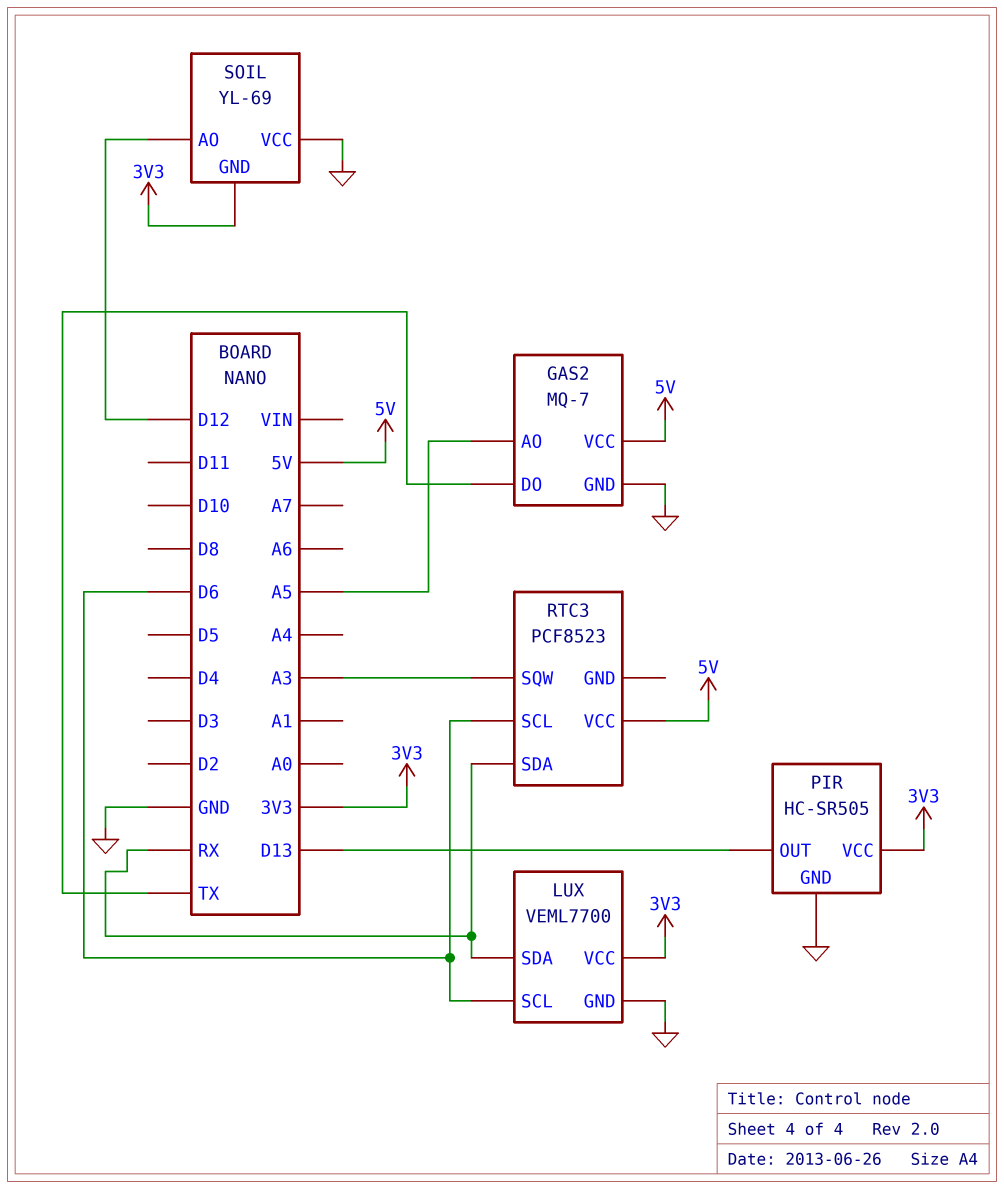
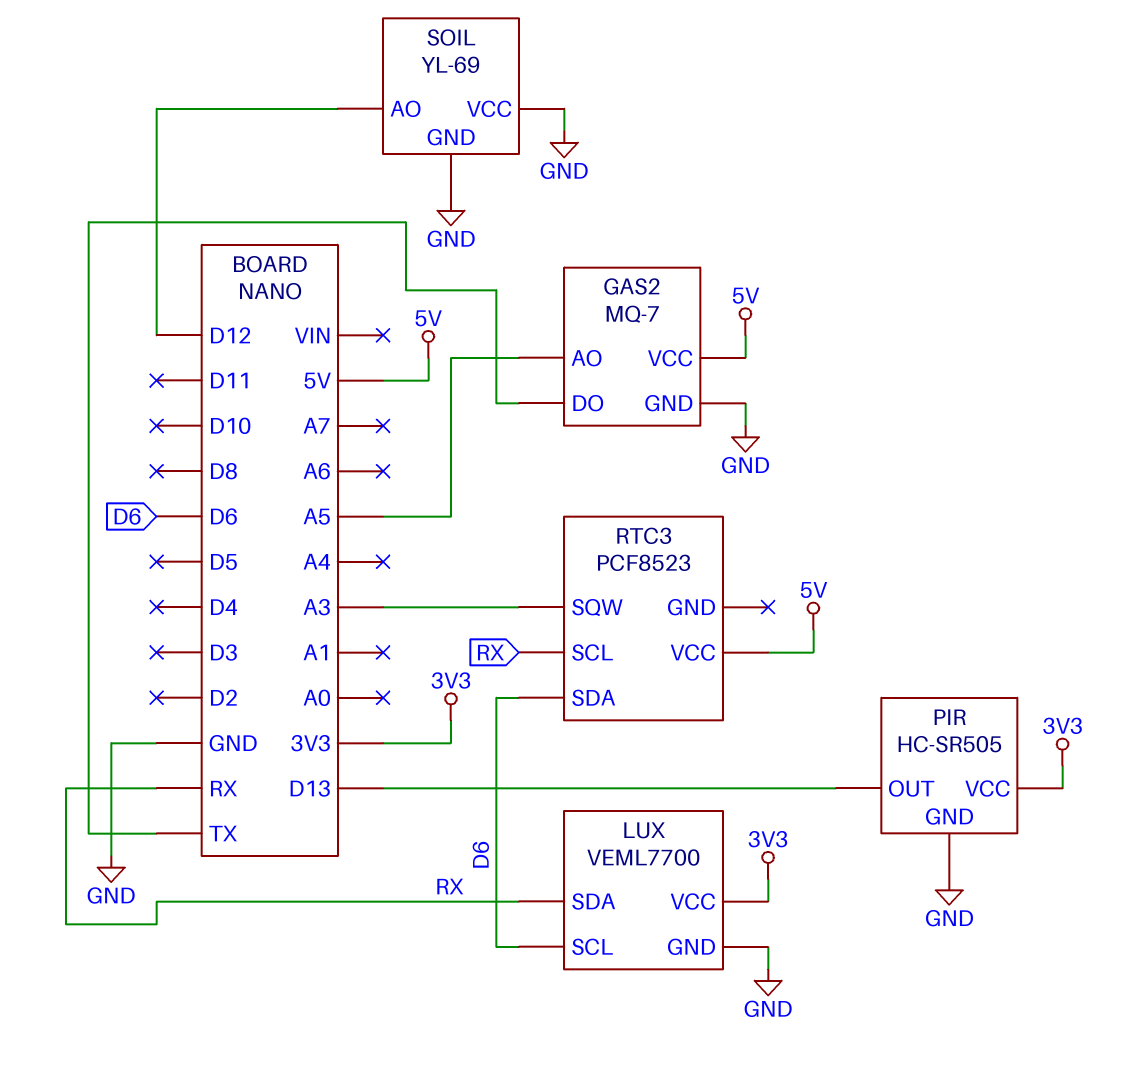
RTC3 pin SCL: D6 -> RX
RTC3 pin SDA: RX -> D6
SOIL pin GND: 3V3 -> GND

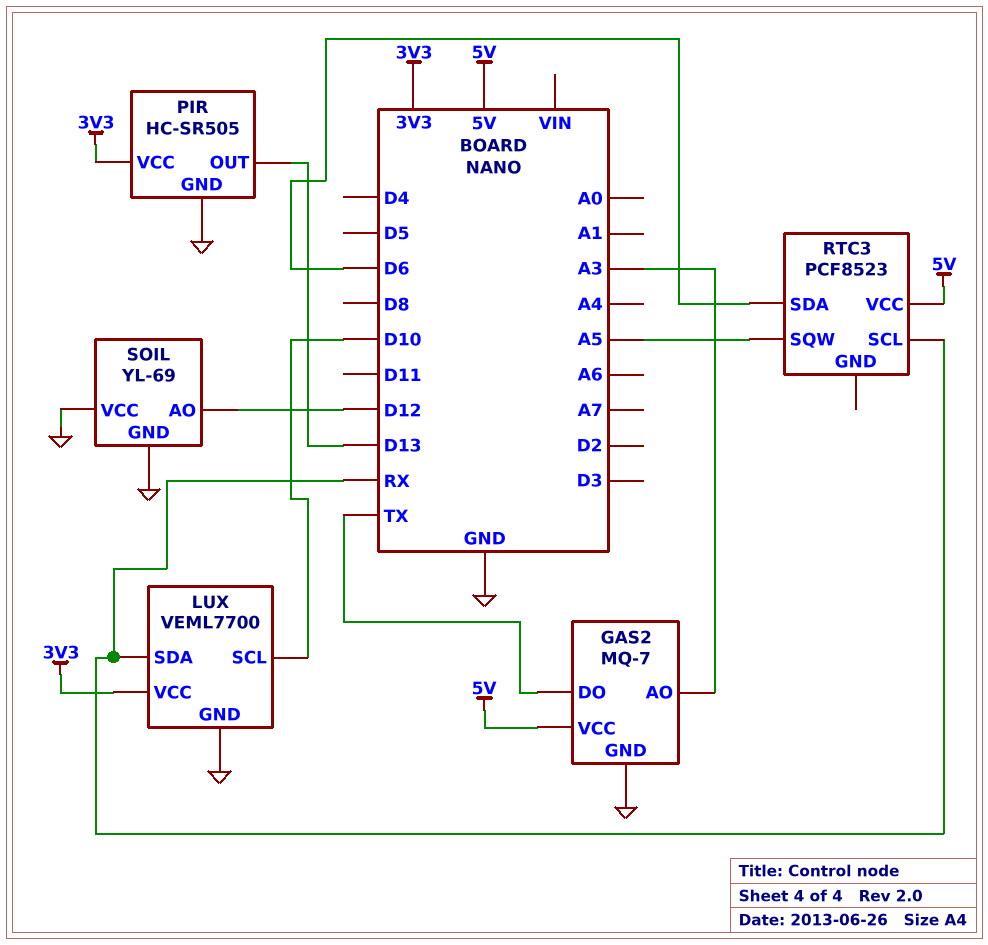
GAS2 pin AO: A5 -> A3
LUX pin SCL: D6 -> D10
RTC3 pin SQW: A3 -> A5

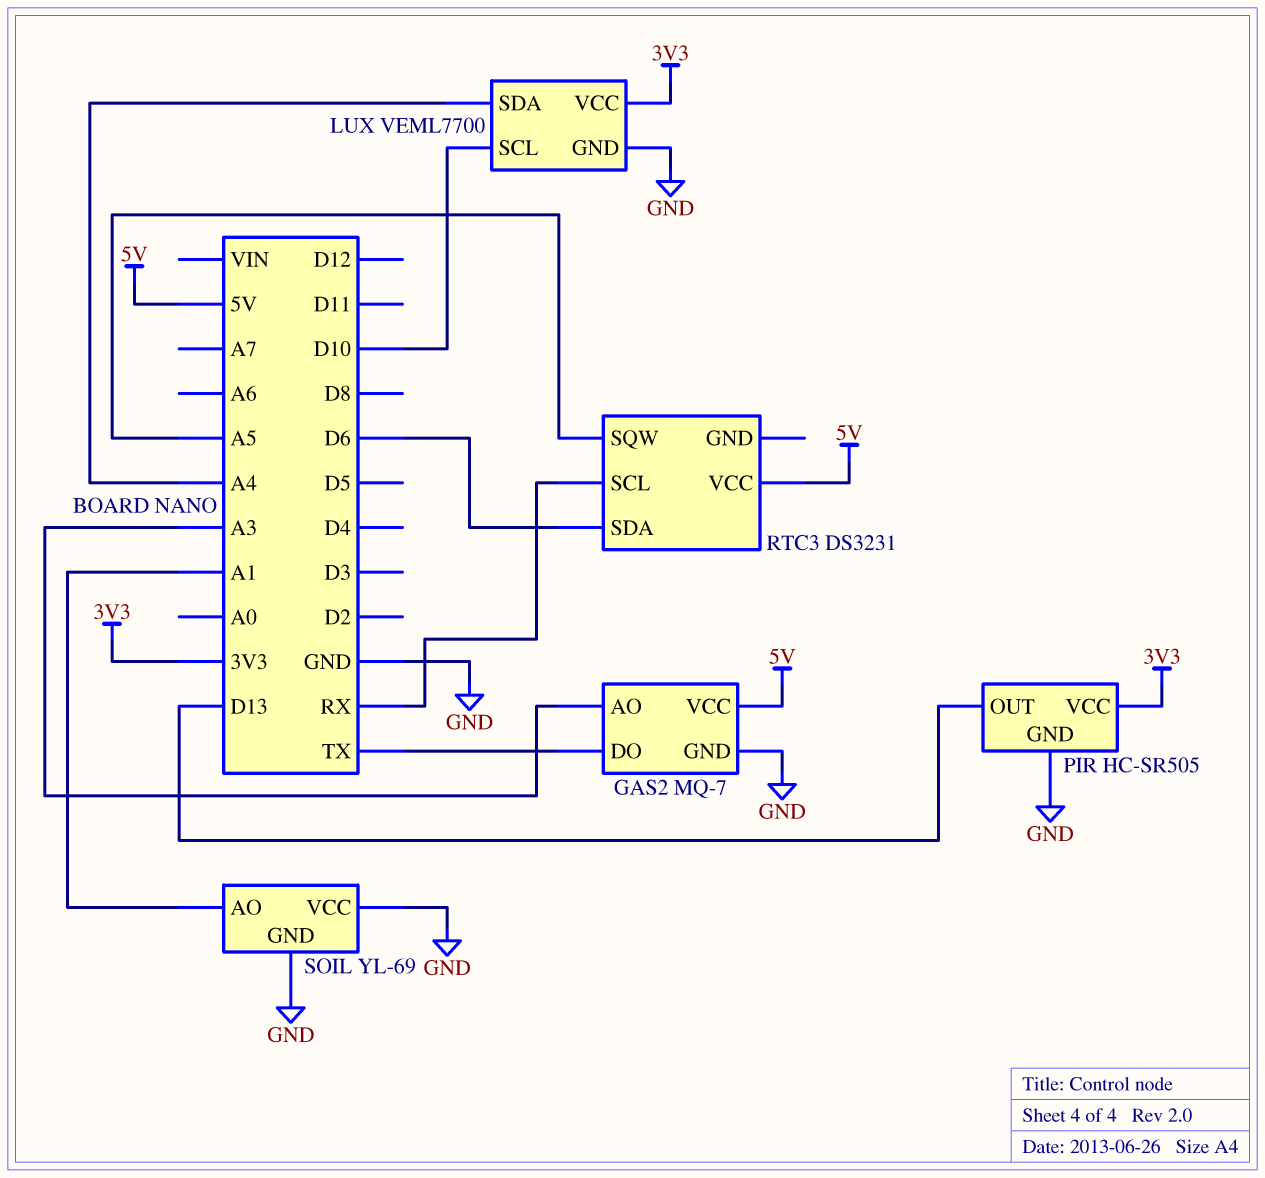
LUX pin SDA: RX -> A4
RTC3: PCF8523 -> DS3231
SOIL pin AO: D12 -> A1

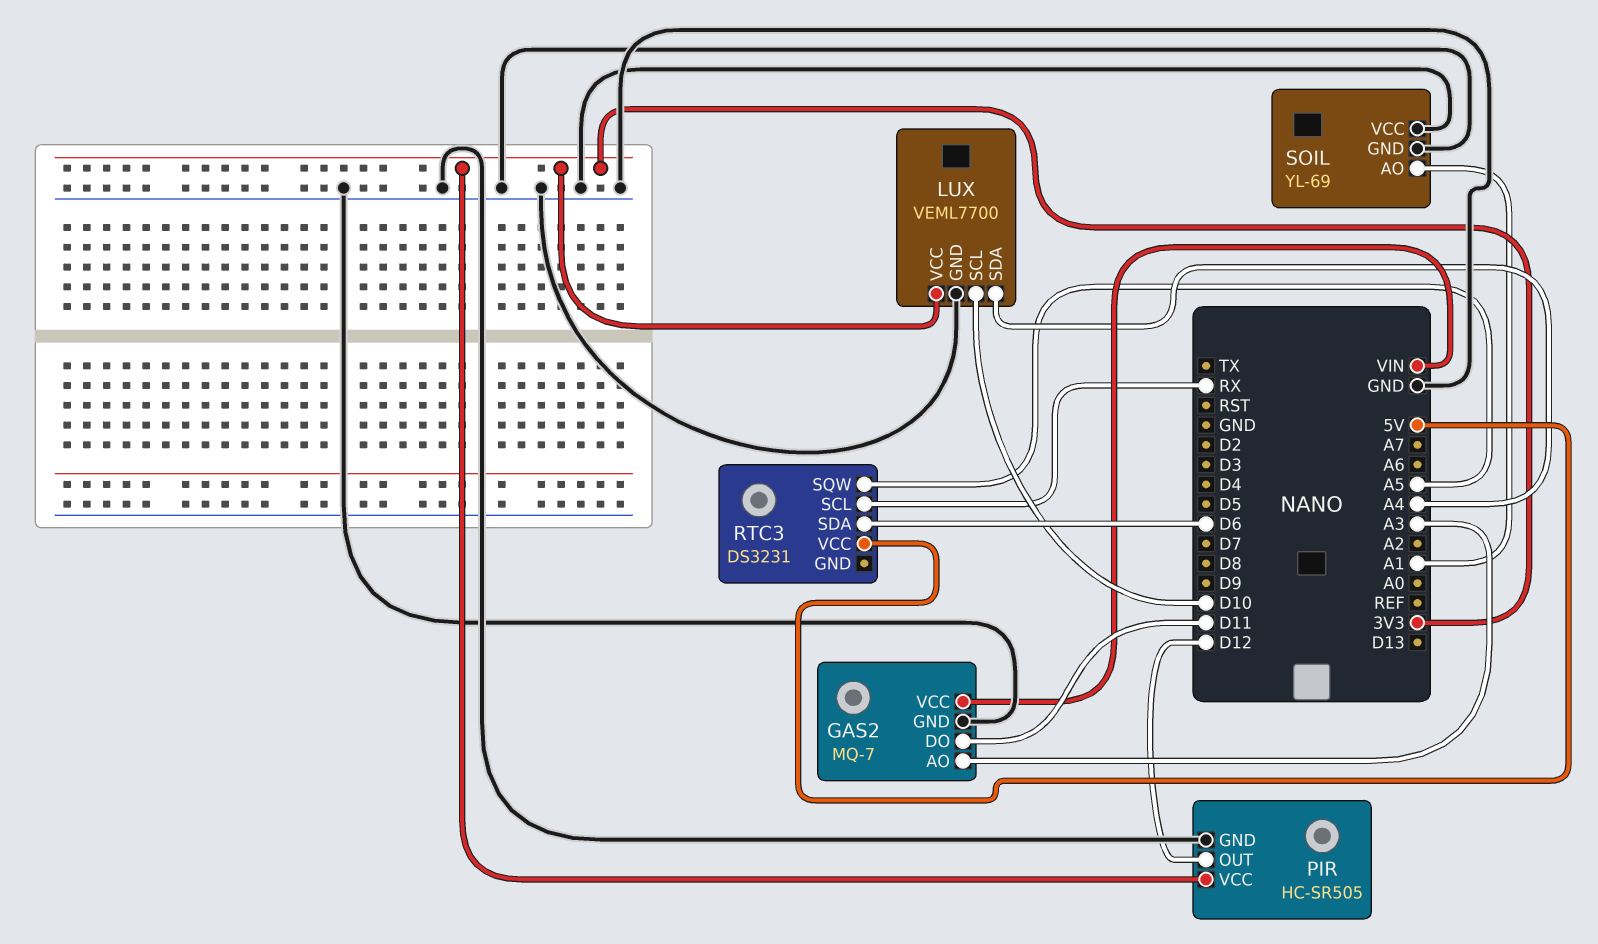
GAS2 pin DO: TX -> D11
GAS2 pin VCC: 5V -> VIN
PIR pin OUT: D13 -> D12

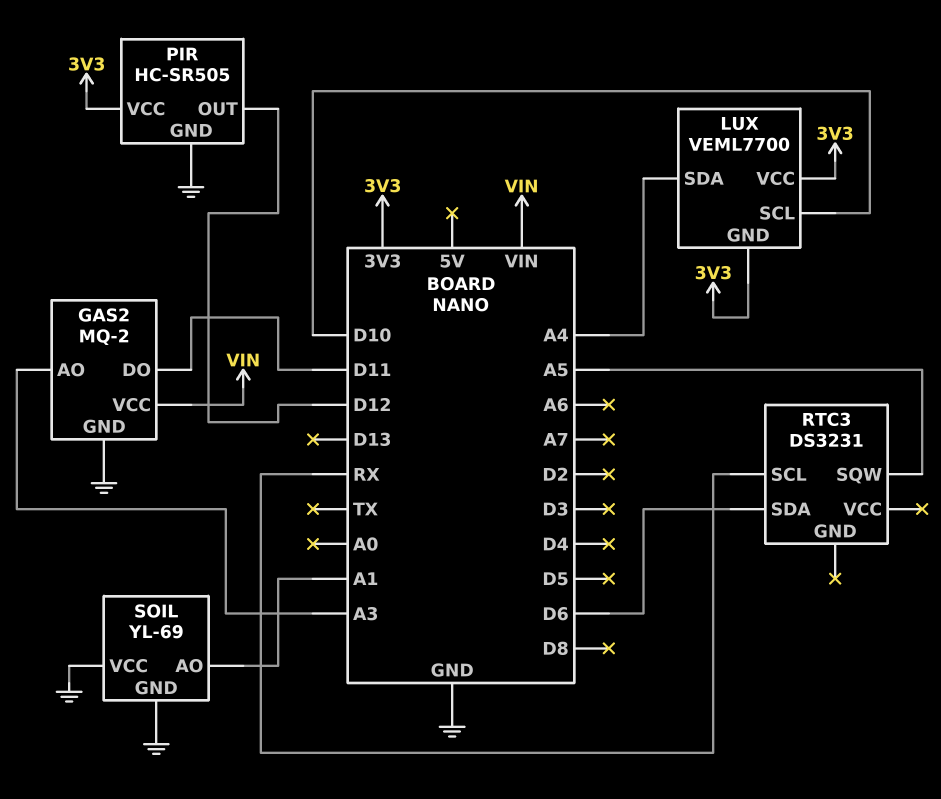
GAS2: MQ-7 -> MQ-2
LUX pin GND: GND -> 3V3
RTC3 pin VCC: 5V -> none

